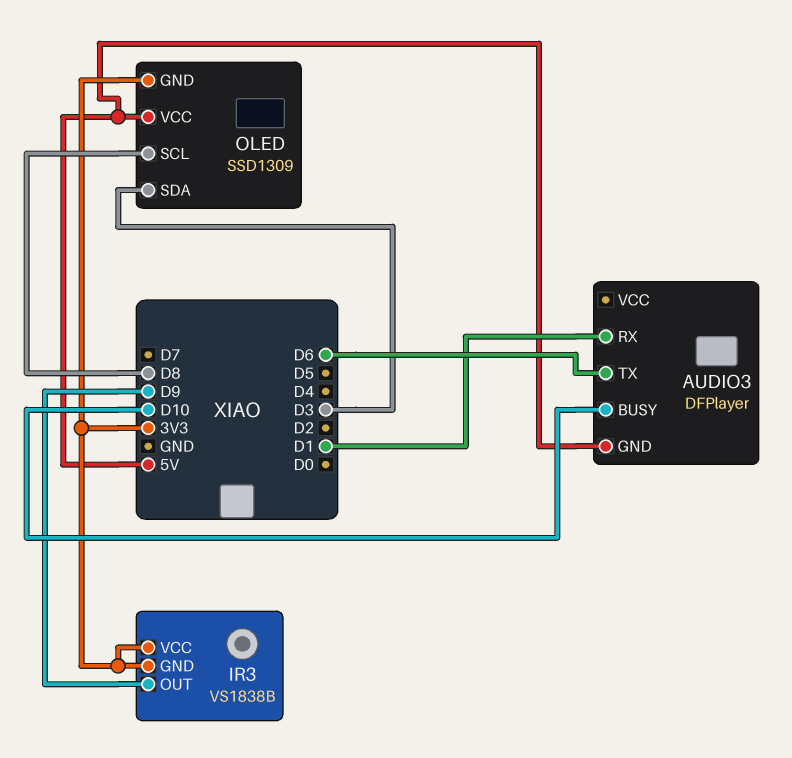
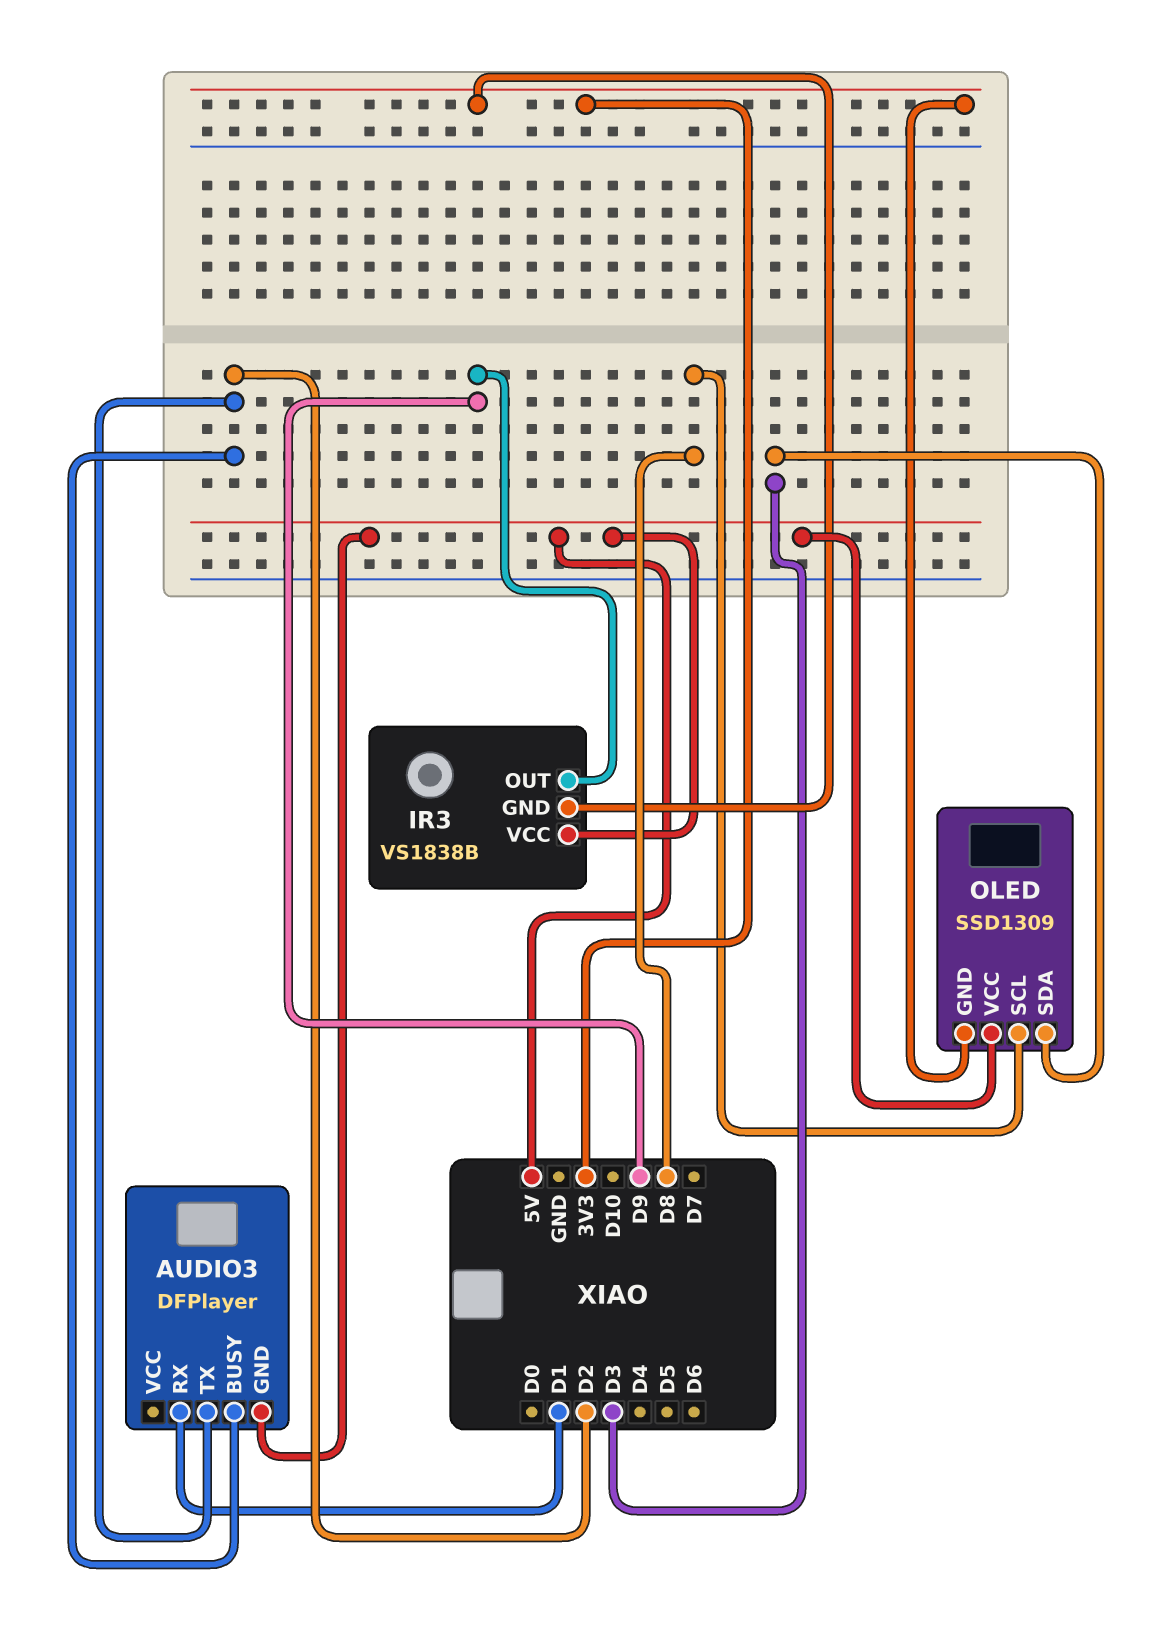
AUDIO3 pin BUSY: D10 -> D2
AUDIO3 pin TX: D6 -> D2
IR3 pin VCC: 3V3 -> 5V

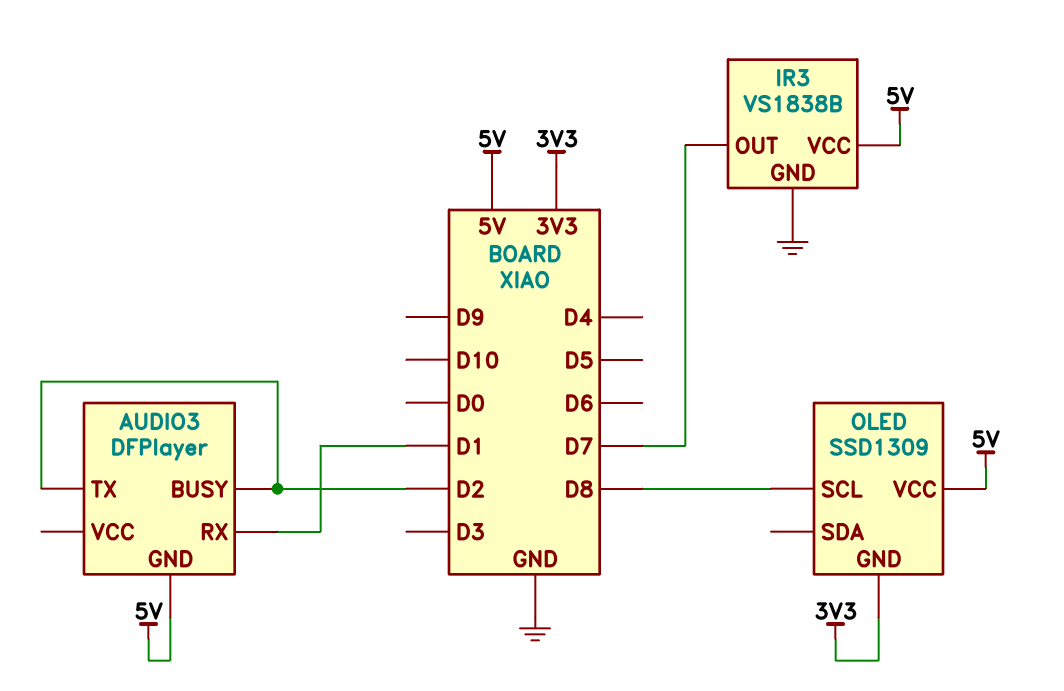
IR3 pin GND: 3V3 -> GND
IR3 pin OUT: D9 -> D7
OLED pin SDA: D3 -> none

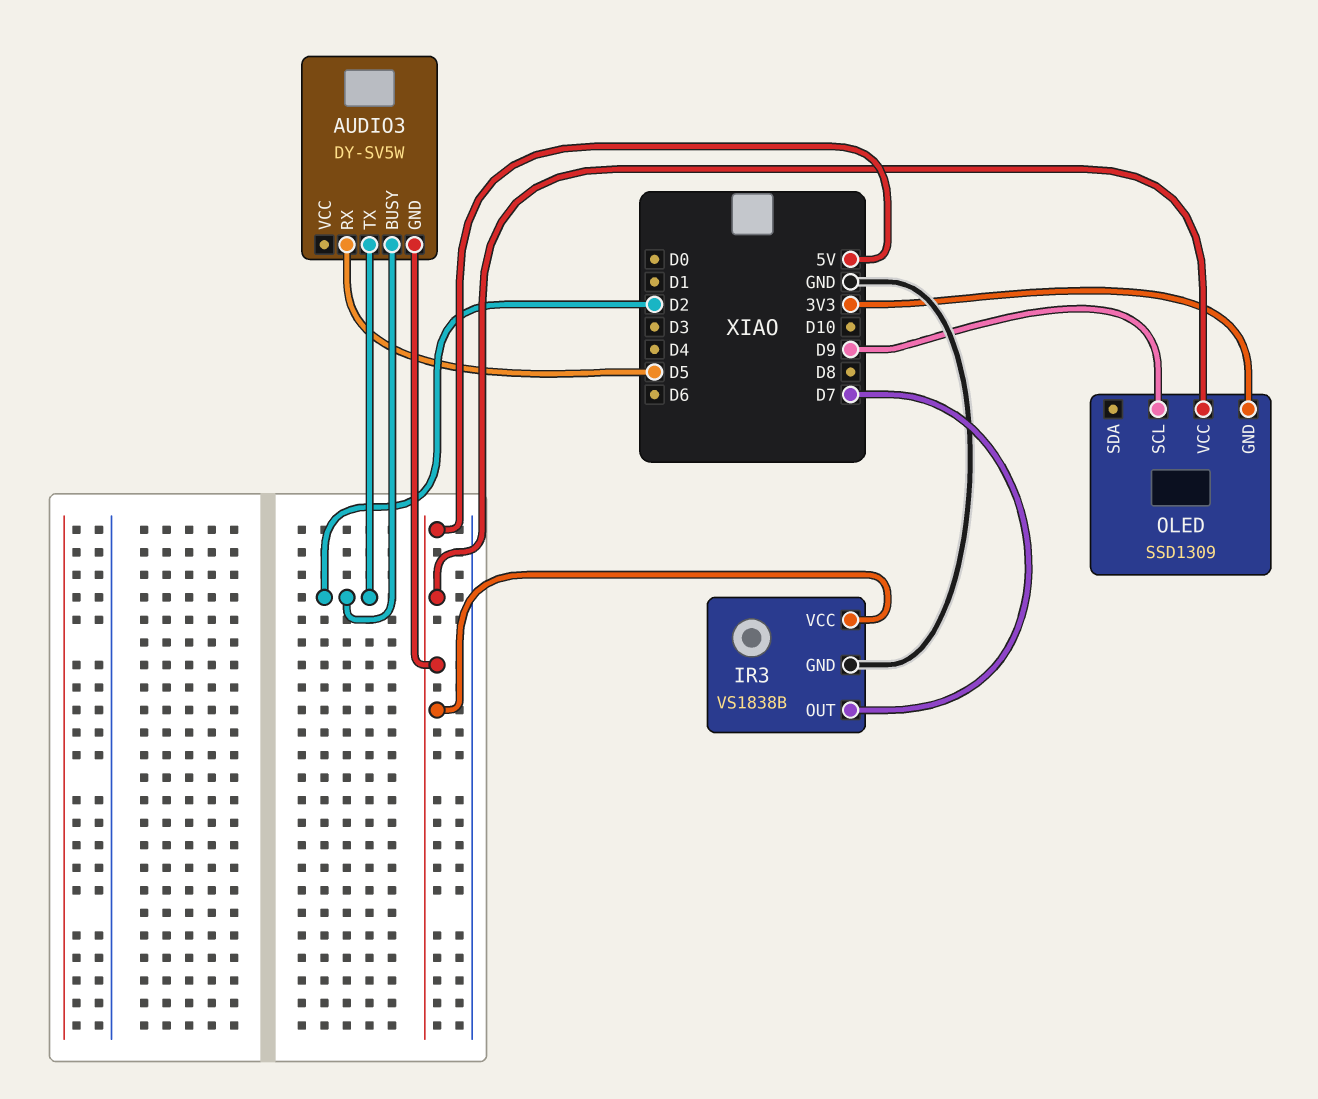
AUDIO3: DFPlayer -> DY-SV5W
AUDIO3 pin RX: D1 -> D5
OLED pin SCL: D8 -> D9

